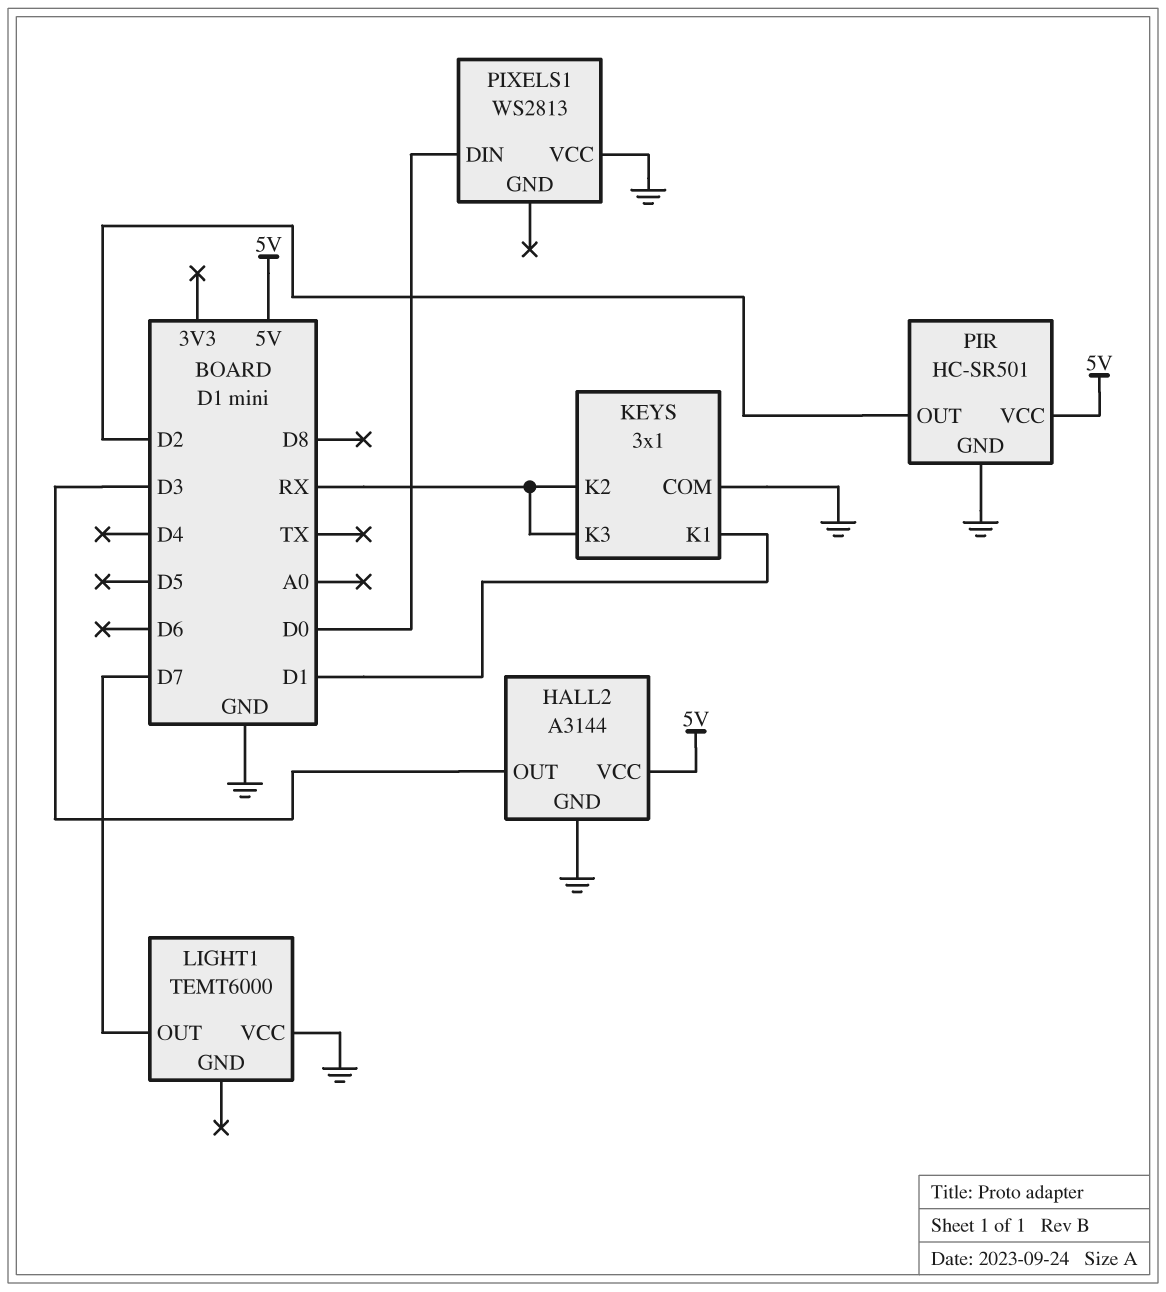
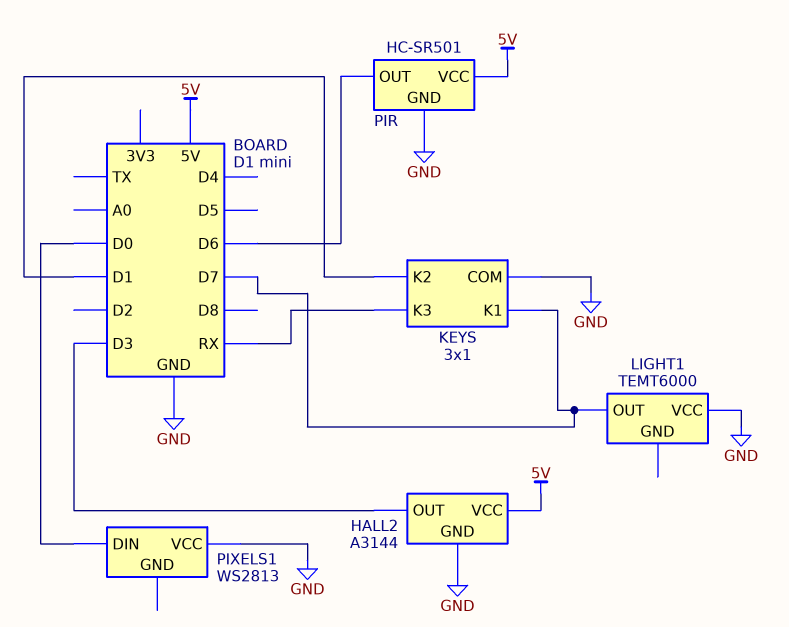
KEYS pin K1: D1 -> D7
KEYS pin K2: RX -> D1
PIR pin OUT: D2 -> D6

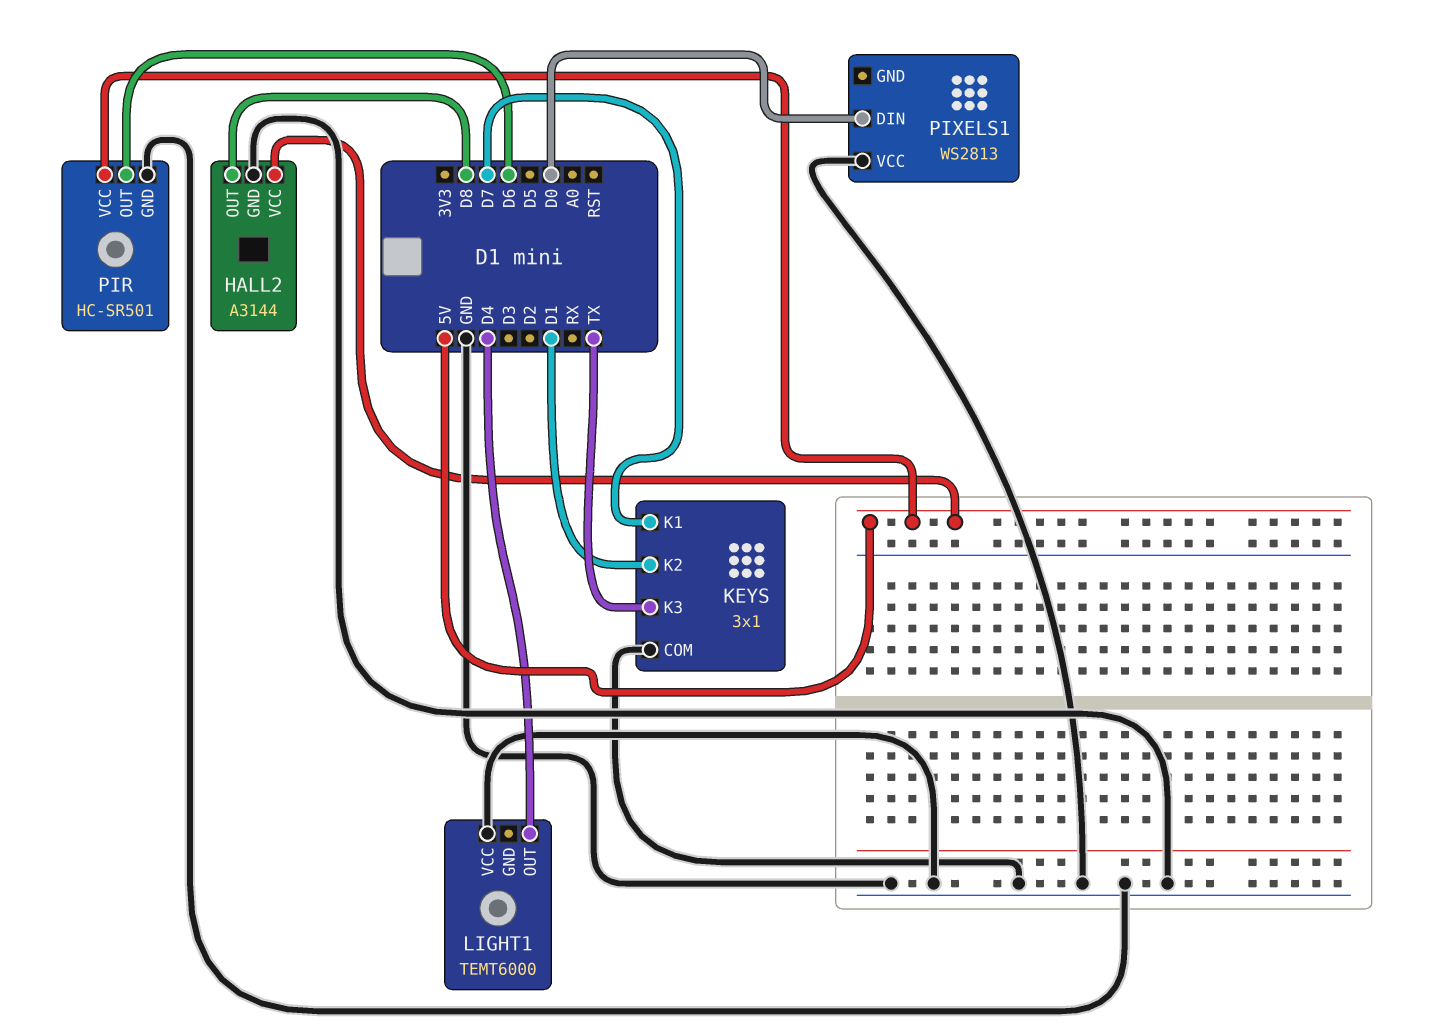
HALL2 pin OUT: D3 -> D8
KEYS pin K3: RX -> TX
LIGHT1 pin OUT: D7 -> D4

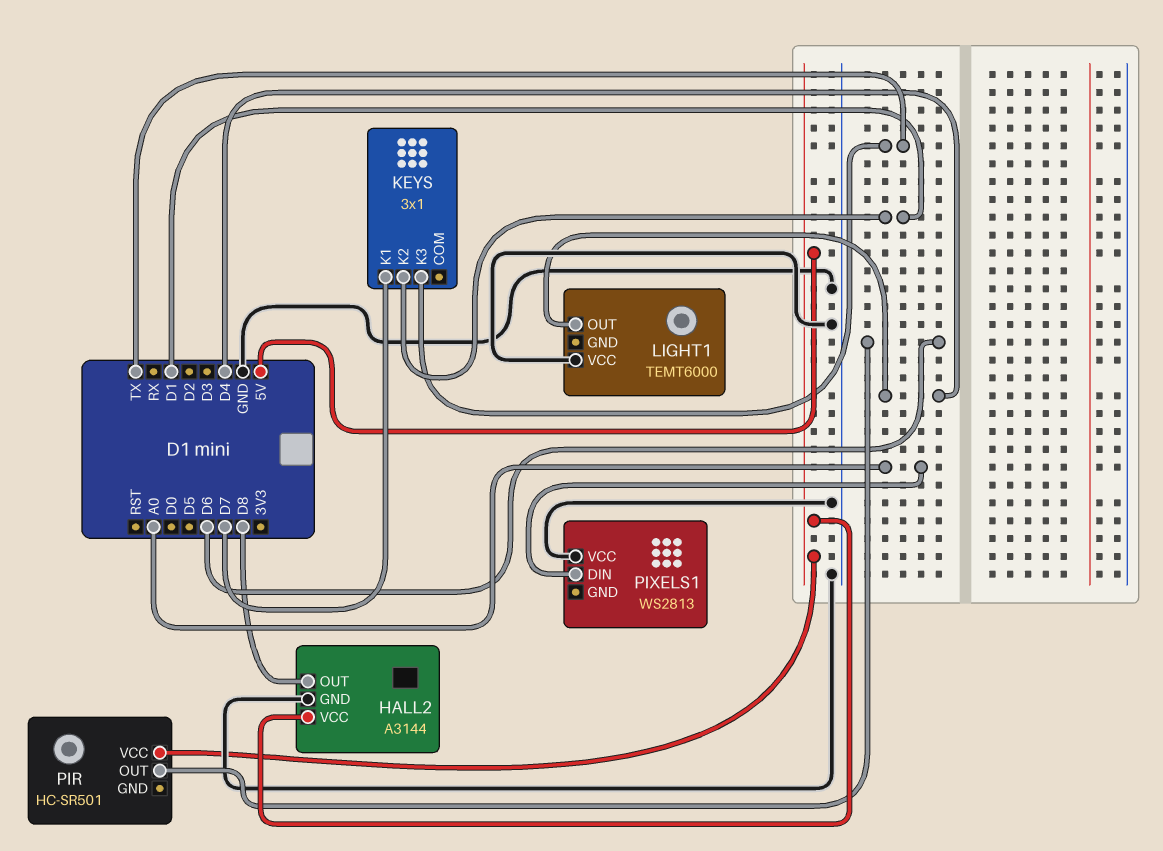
KEYS pin COM: GND -> none
PIR pin GND: GND -> none
PIXELS1 pin DIN: D0 -> A0

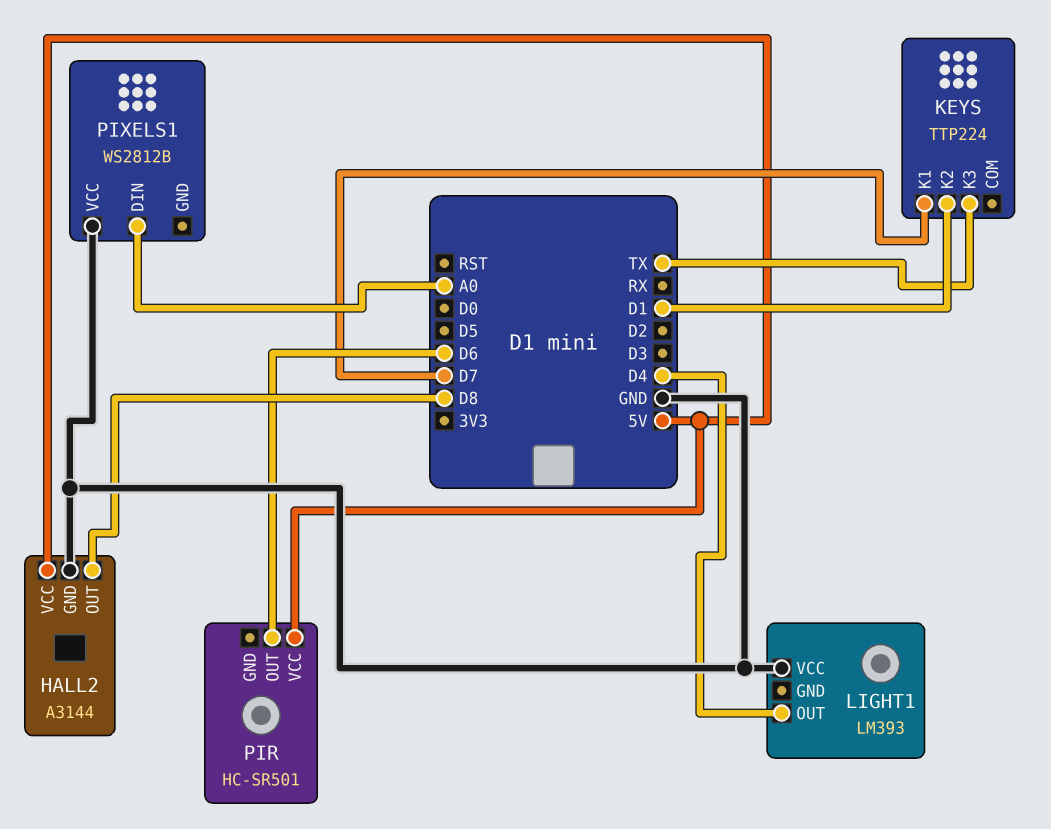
KEYS: 3x1 -> TTP224
LIGHT1: TEMT6000 -> LM393
PIXELS1: WS2813 -> WS2812B

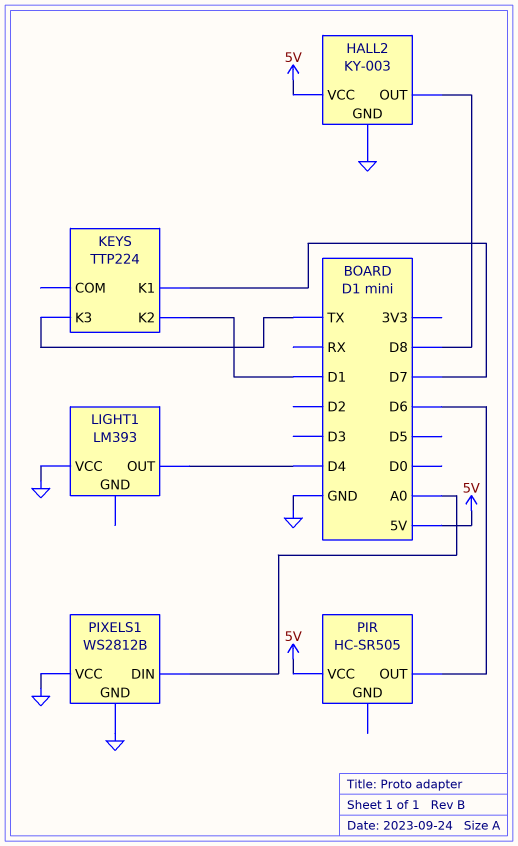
HALL2: A3144 -> KY-003
PIR: HC-SR501 -> HC-SR505
PIXELS1 pin GND: none -> GND

